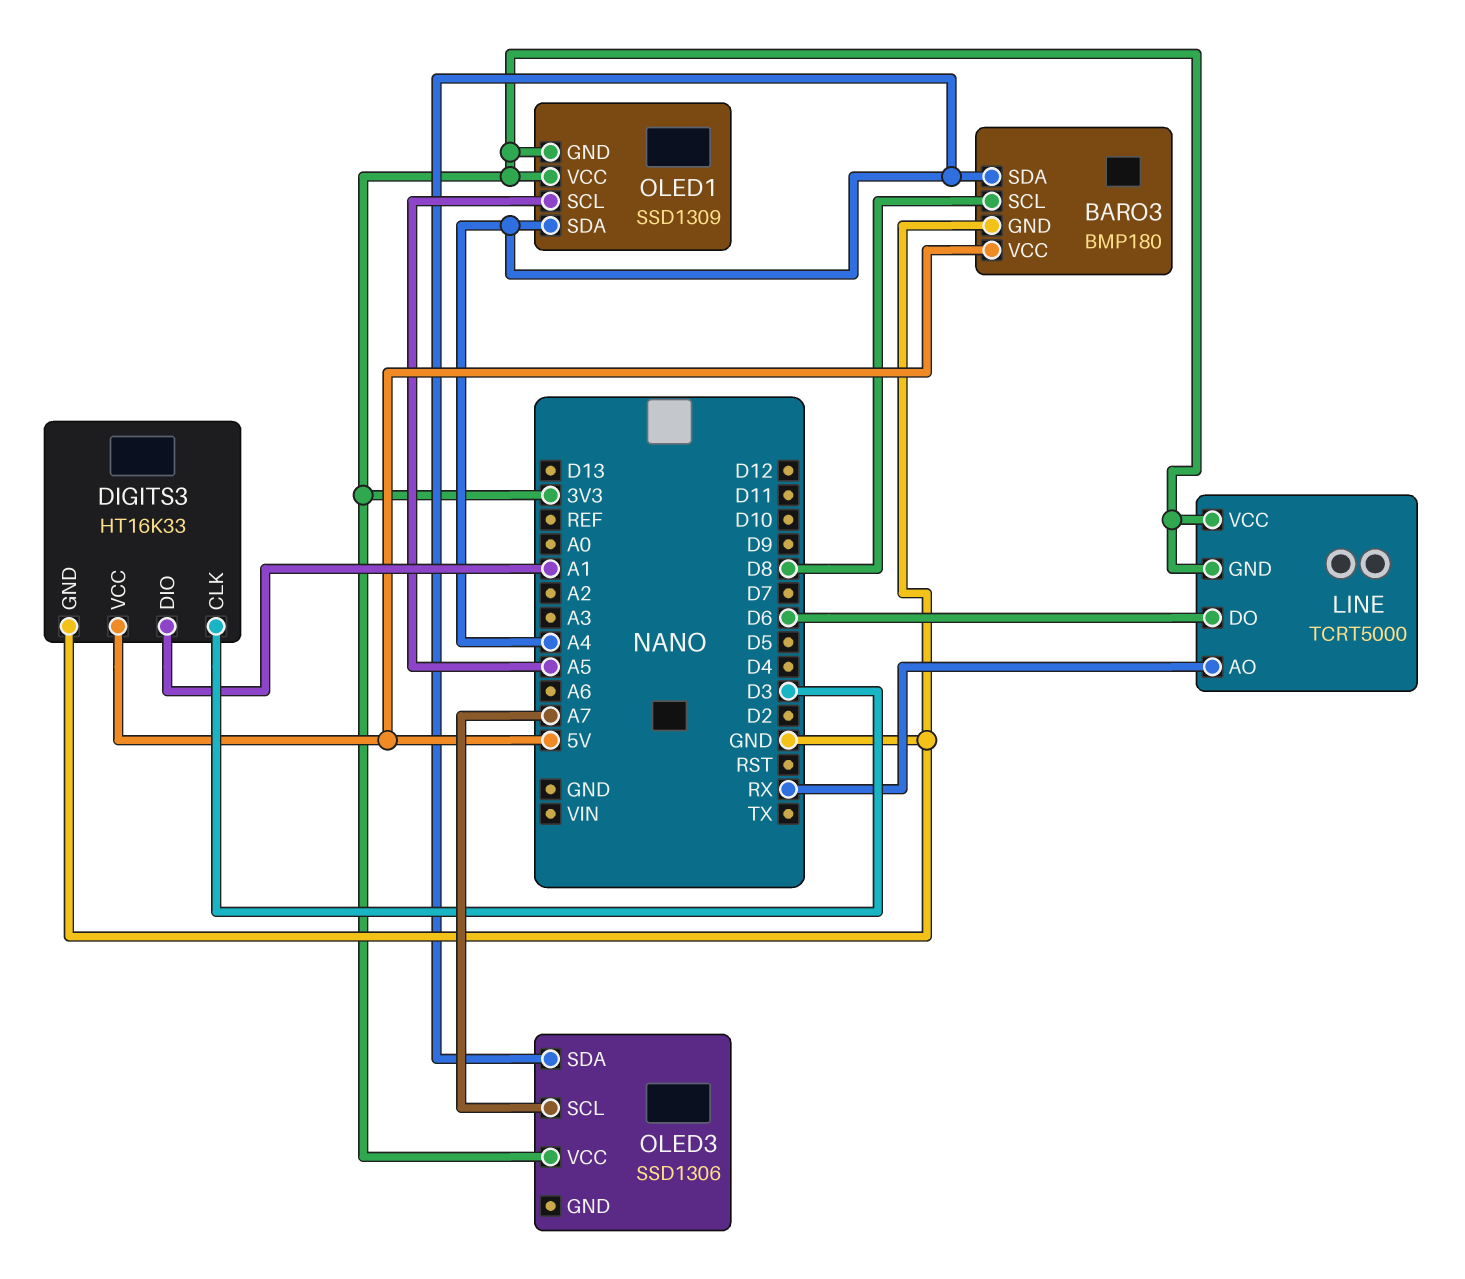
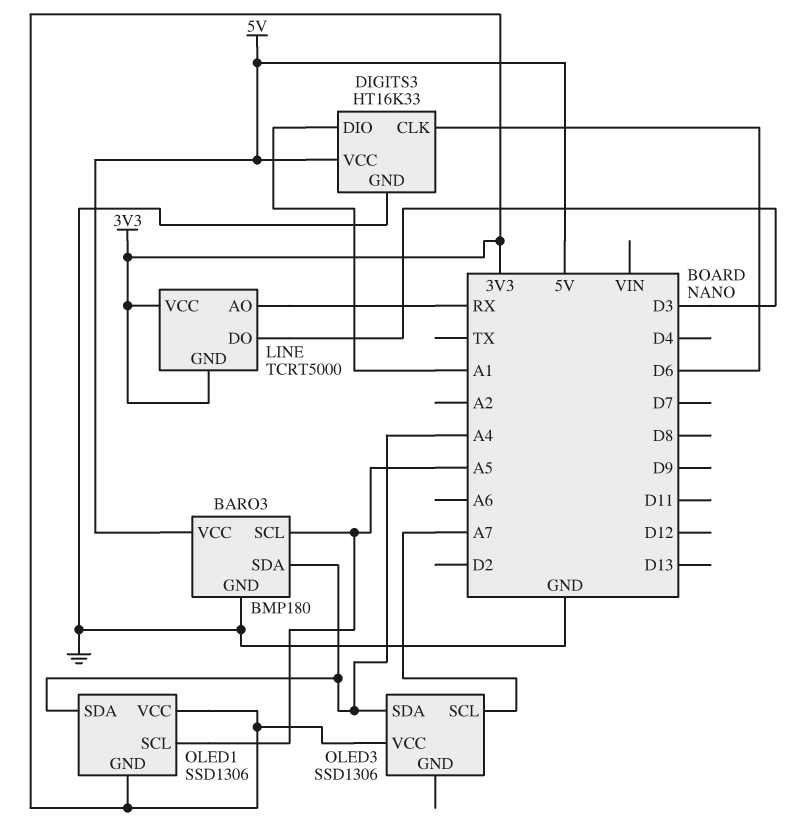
BARO3 pin SCL: D8 -> A5
DIGITS3 pin CLK: D3 -> D6
LINE pin DO: D6 -> D3
OLED1: SSD1309 -> SSD1306

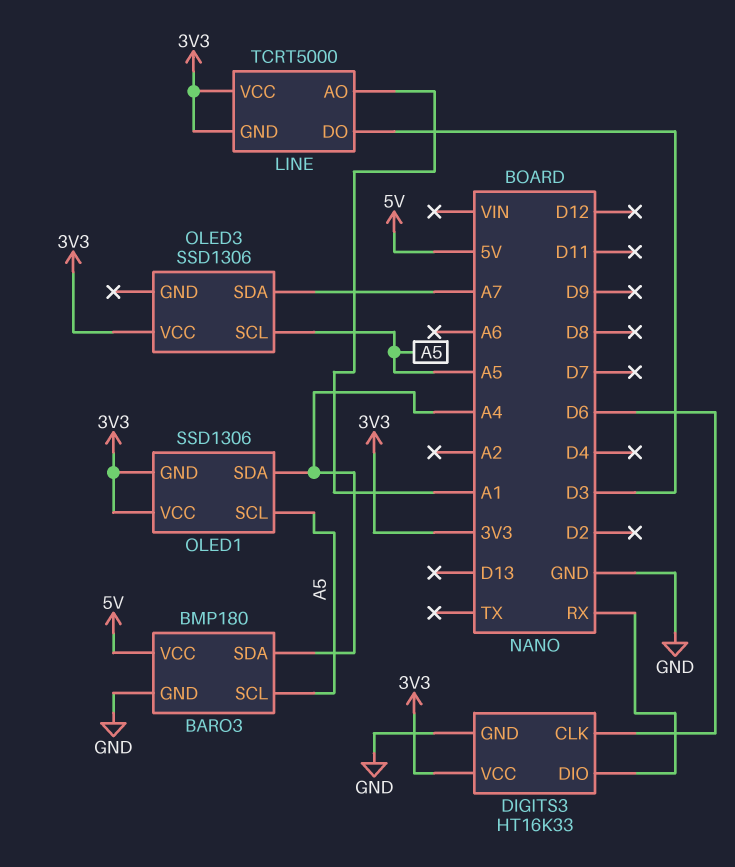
DIGITS3 pin DIO: A1 -> RX
DIGITS3 pin VCC: 5V -> 3V3
LINE pin AO: RX -> A1
OLED3 pin SCL: A7 -> A5
OLED3 pin SDA: A4 -> A7

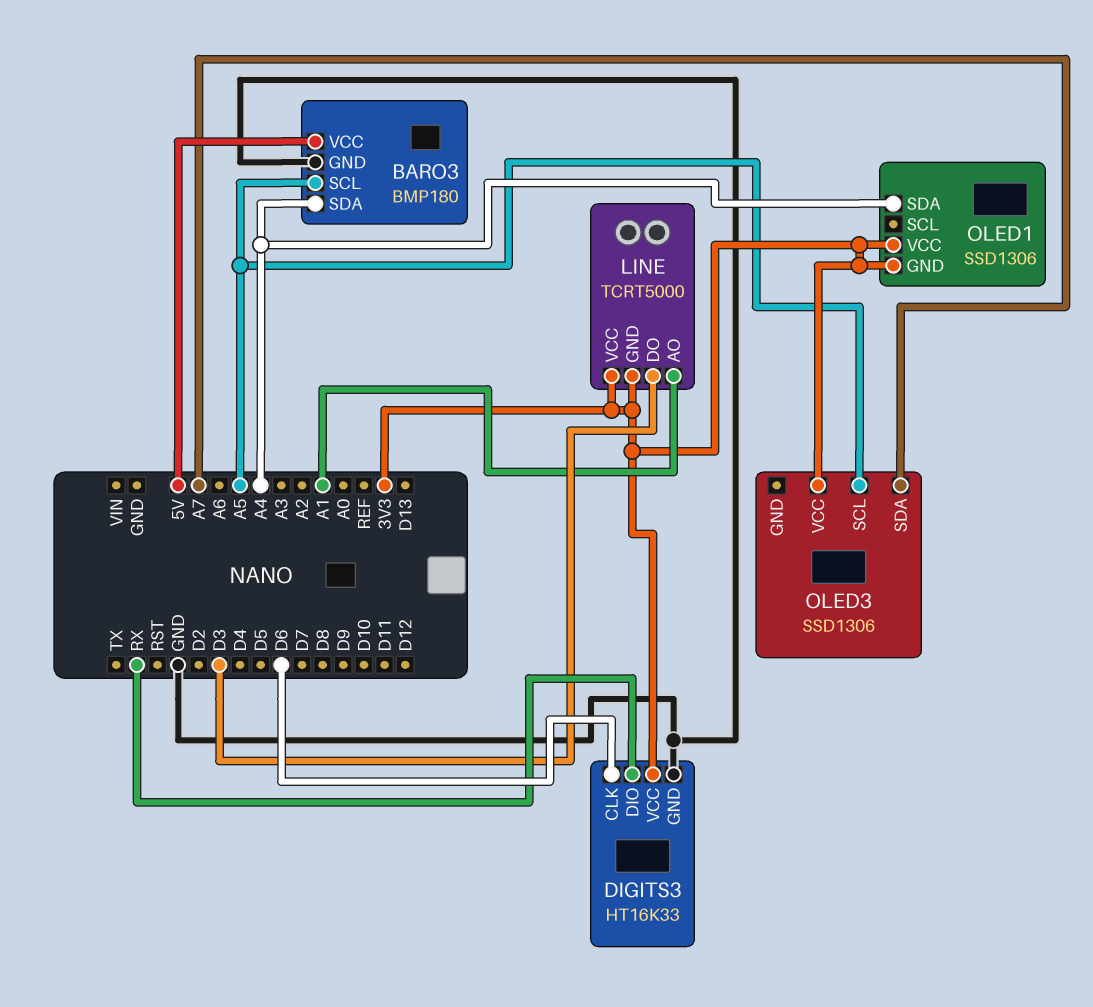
OLED1 pin SCL: A5 -> none

